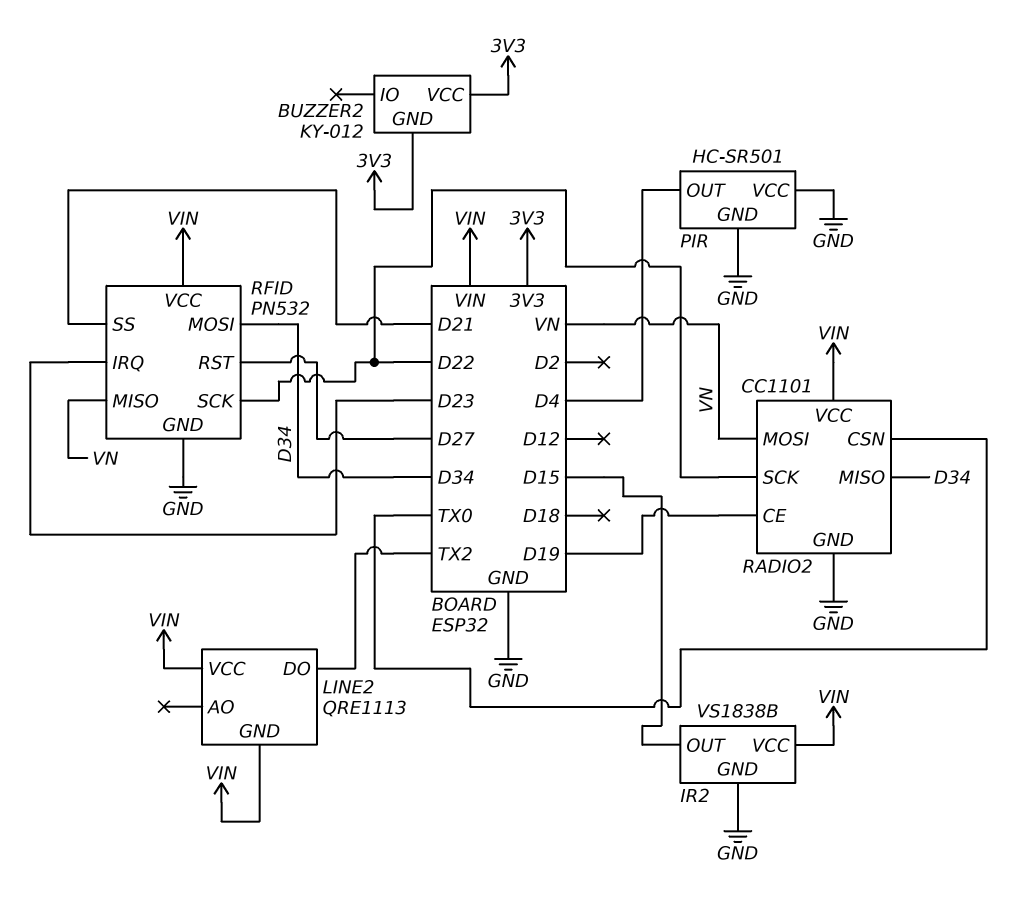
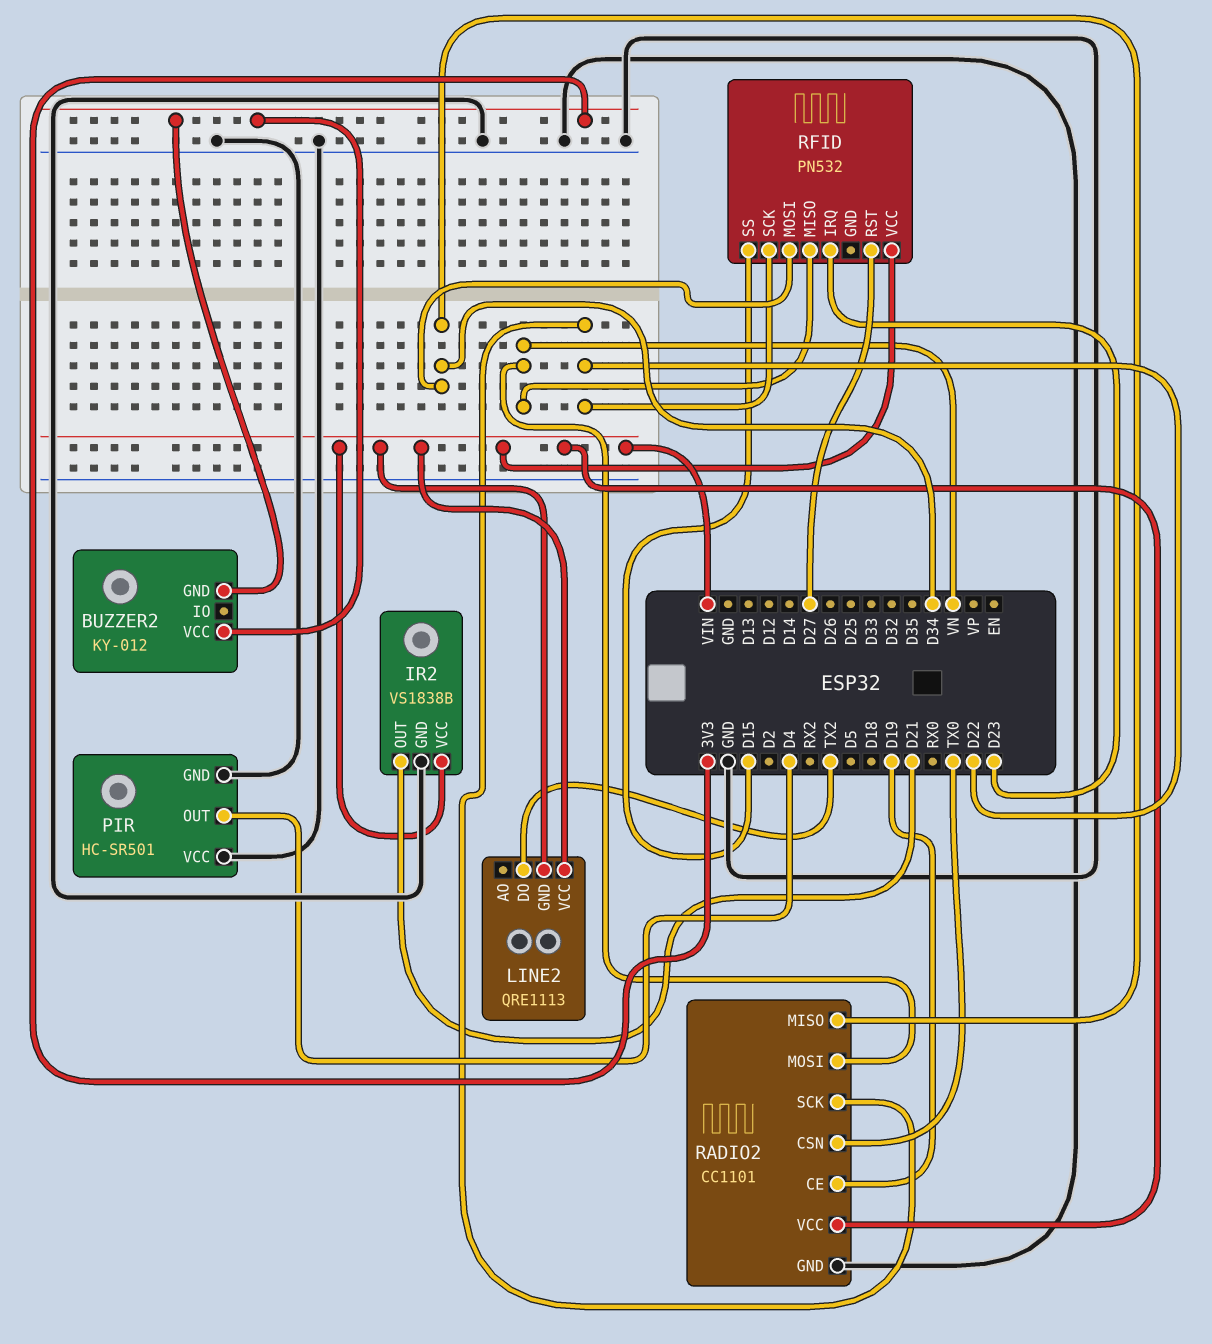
IR2 pin OUT: D15 -> D21
RFID pin GND: GND -> none
RFID pin SS: D21 -> D15

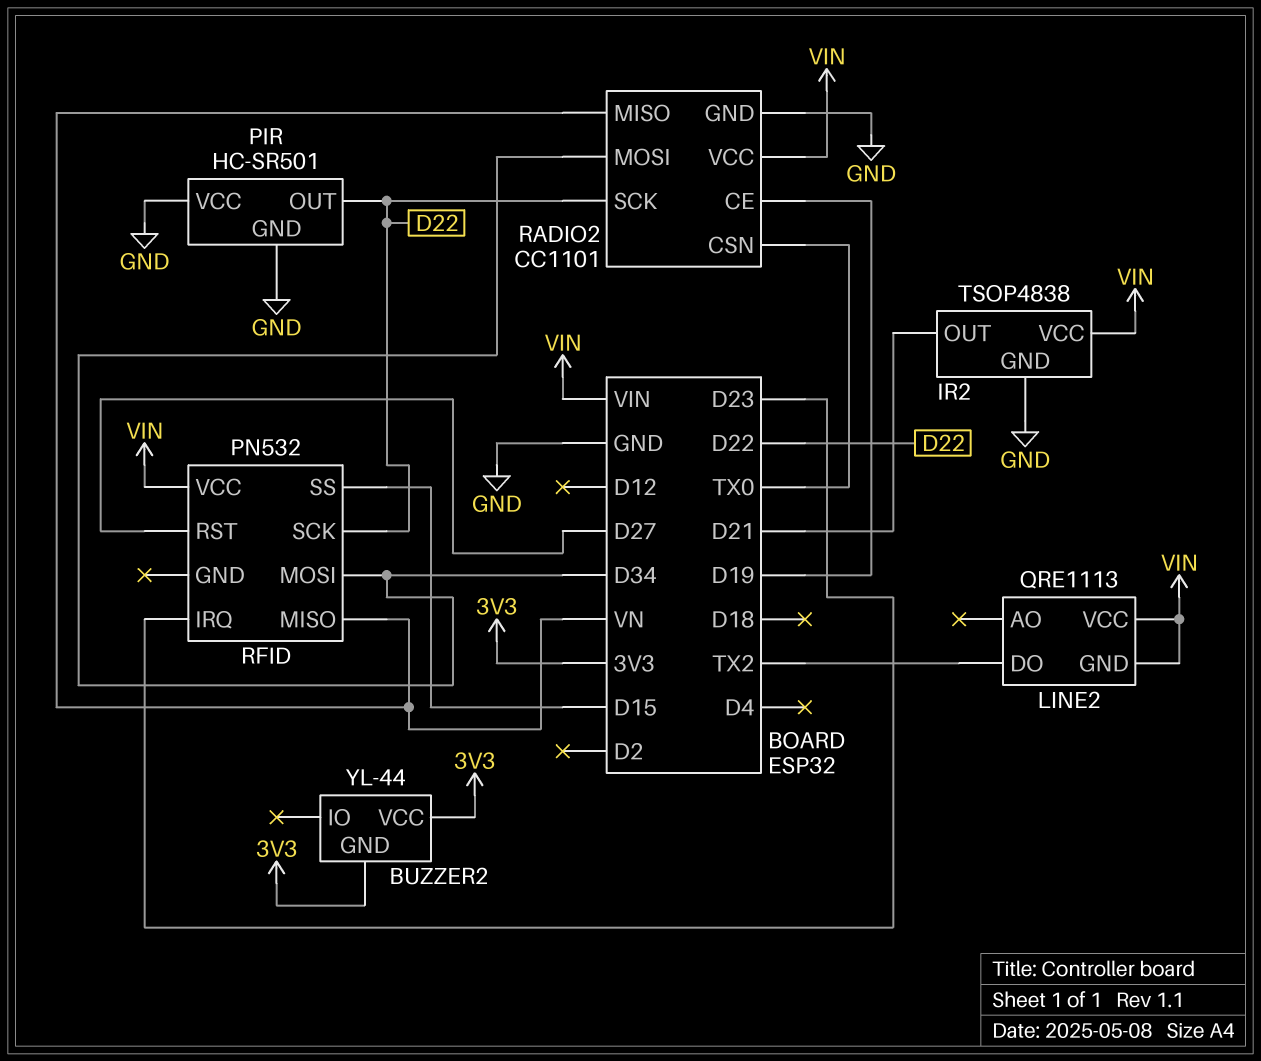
BUZZER2: KY-012 -> YL-44
IR2: VS1838B -> TSOP4838
PIR pin OUT: D4 -> D22
RADIO2 pin MISO: D34 -> VN
RADIO2 pin MOSI: VN -> D34

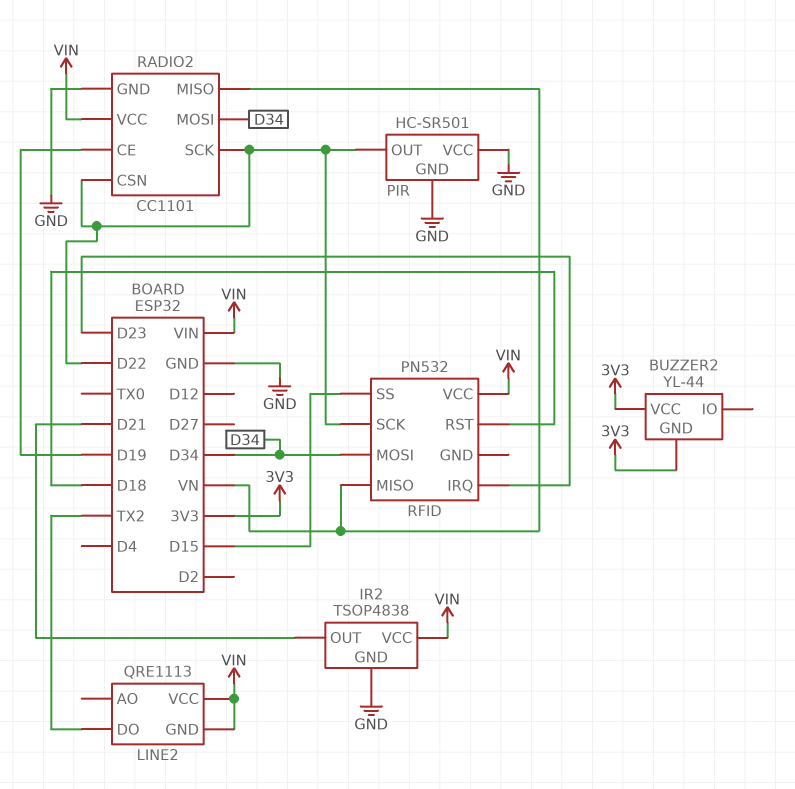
RADIO2 pin CSN: TX0 -> D22
RFID pin RST: D27 -> D18

